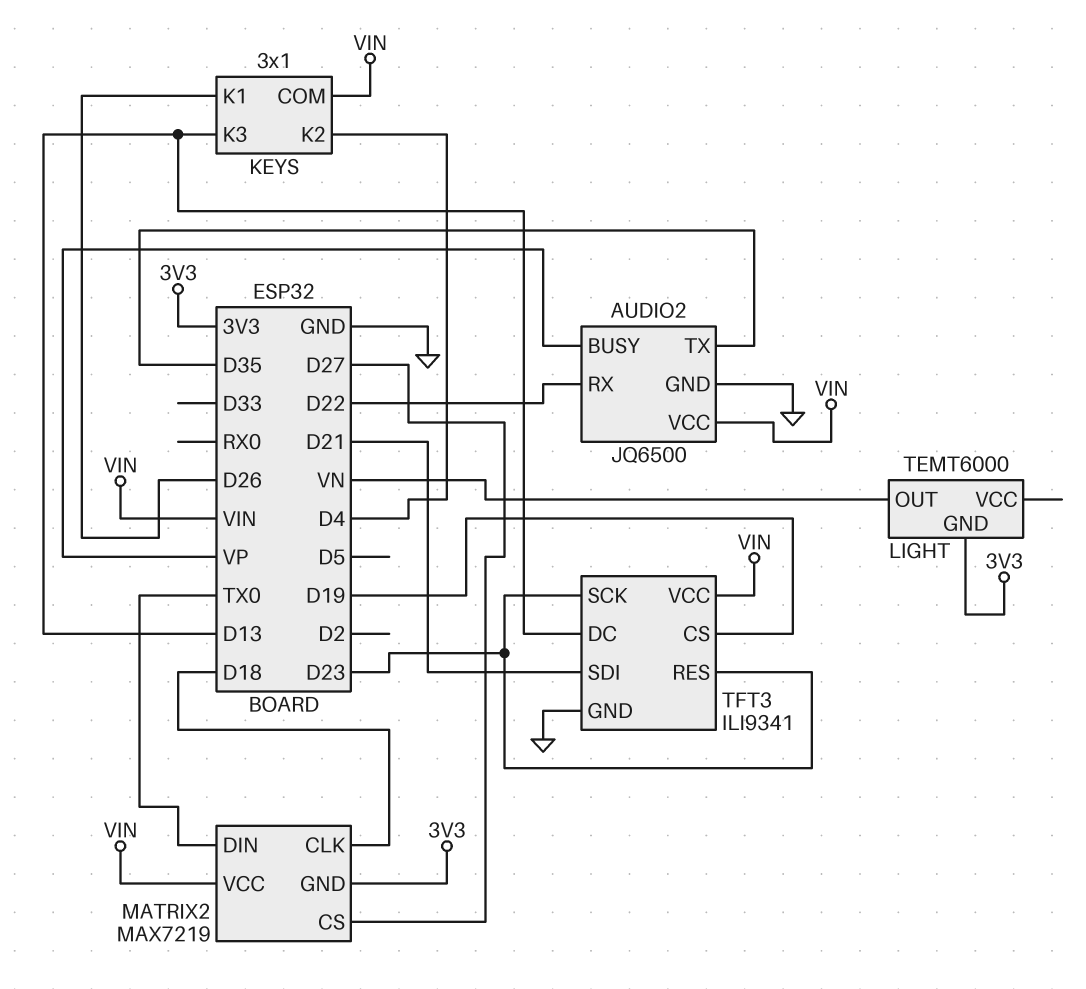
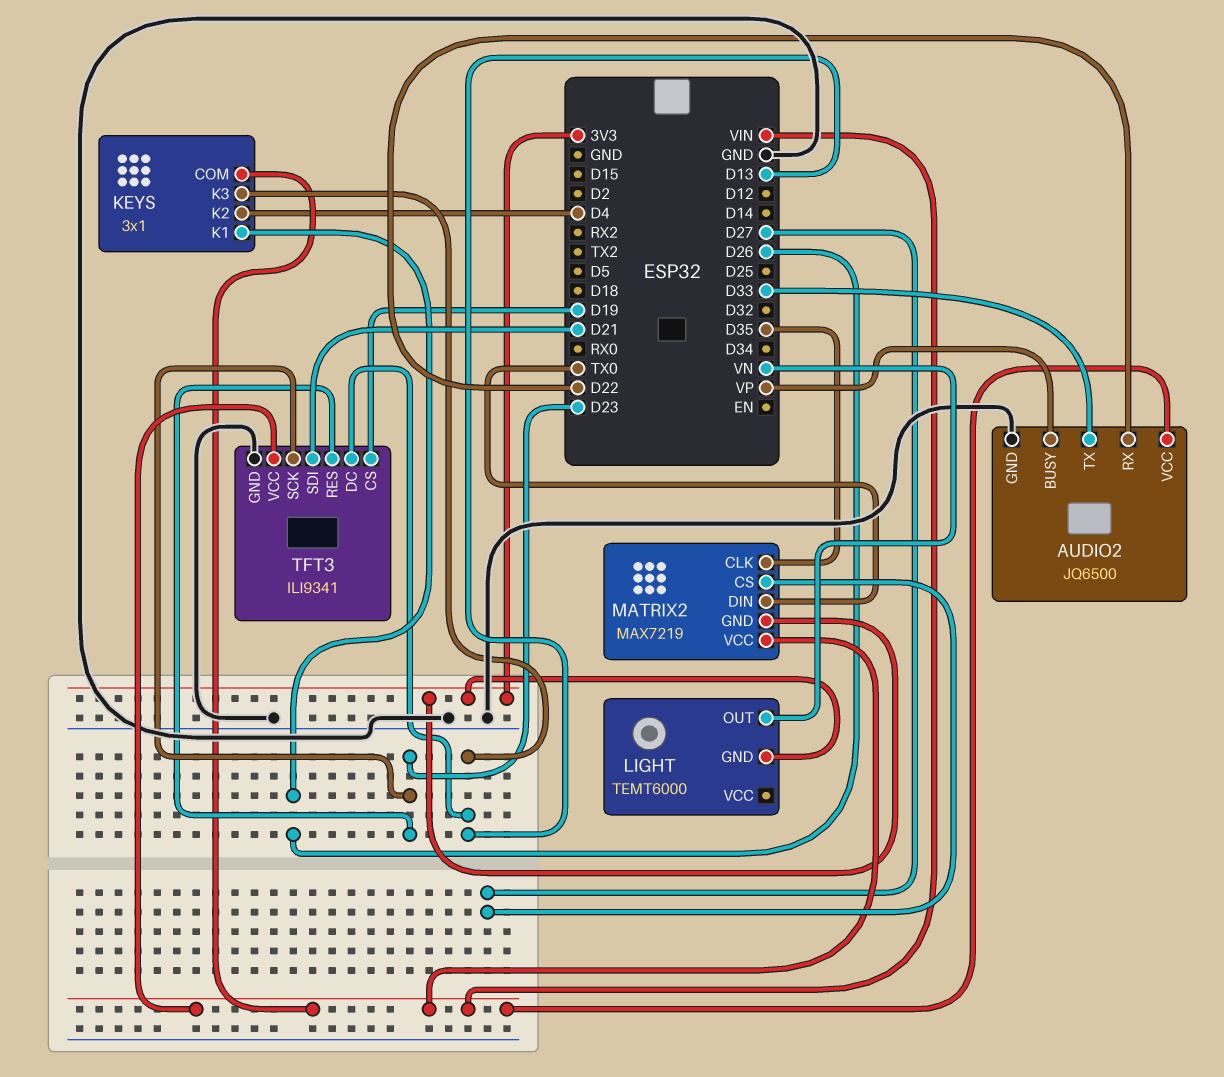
AUDIO2 pin TX: D35 -> D33
MATRIX2 pin CLK: D18 -> D35

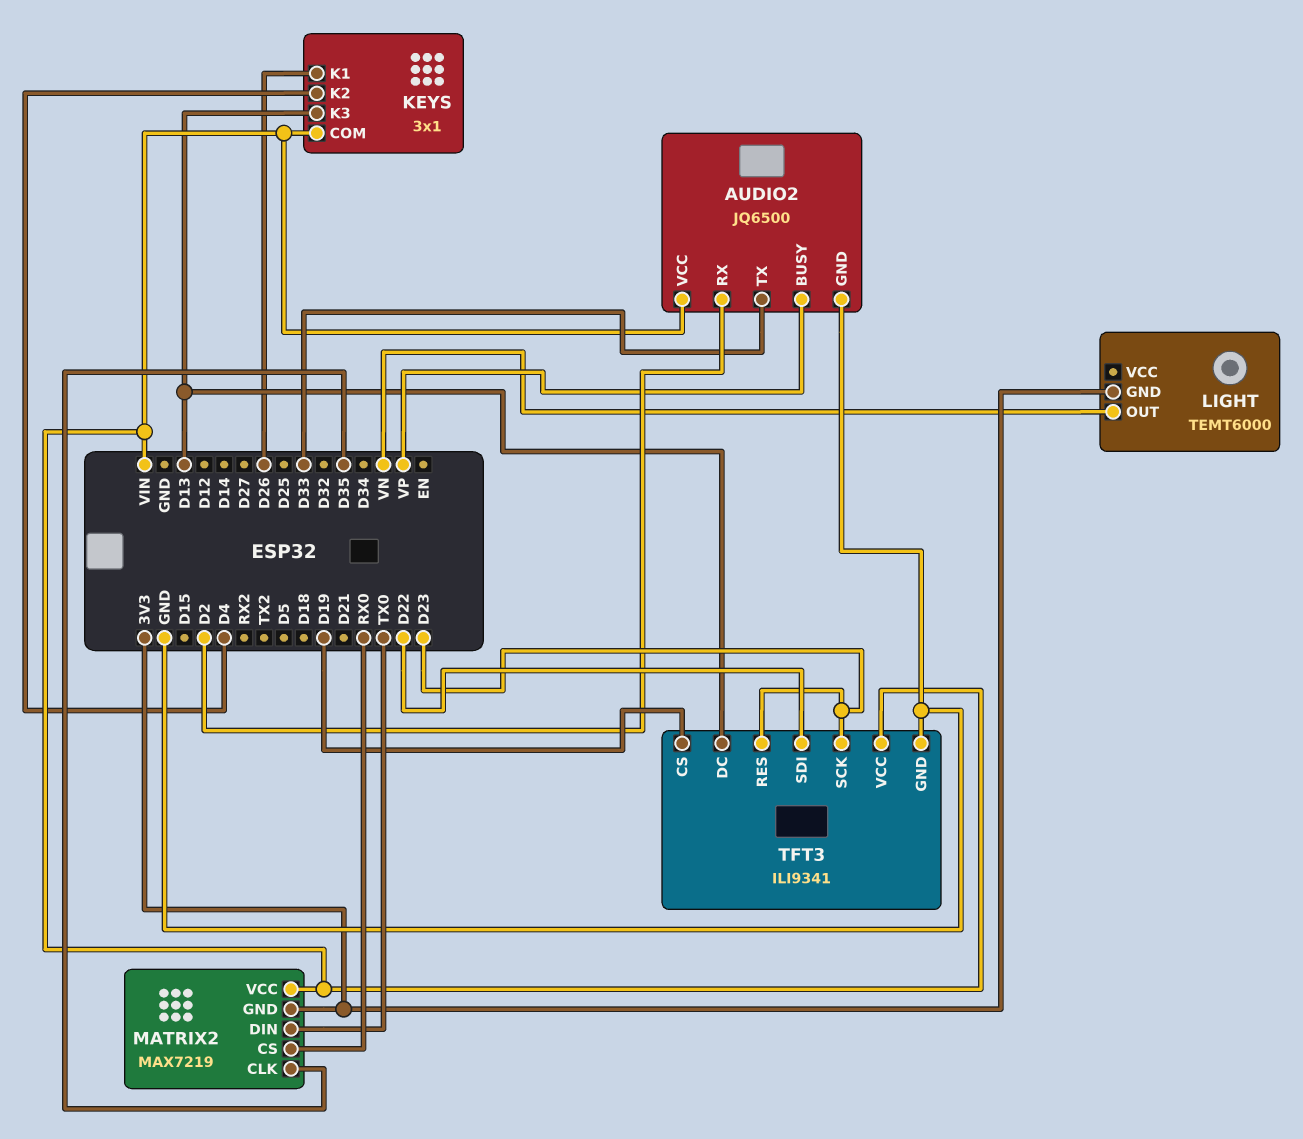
AUDIO2 pin RX: D22 -> D2
MATRIX2 pin CS: D27 -> RX0
TFT3 pin SDI: D21 -> D22

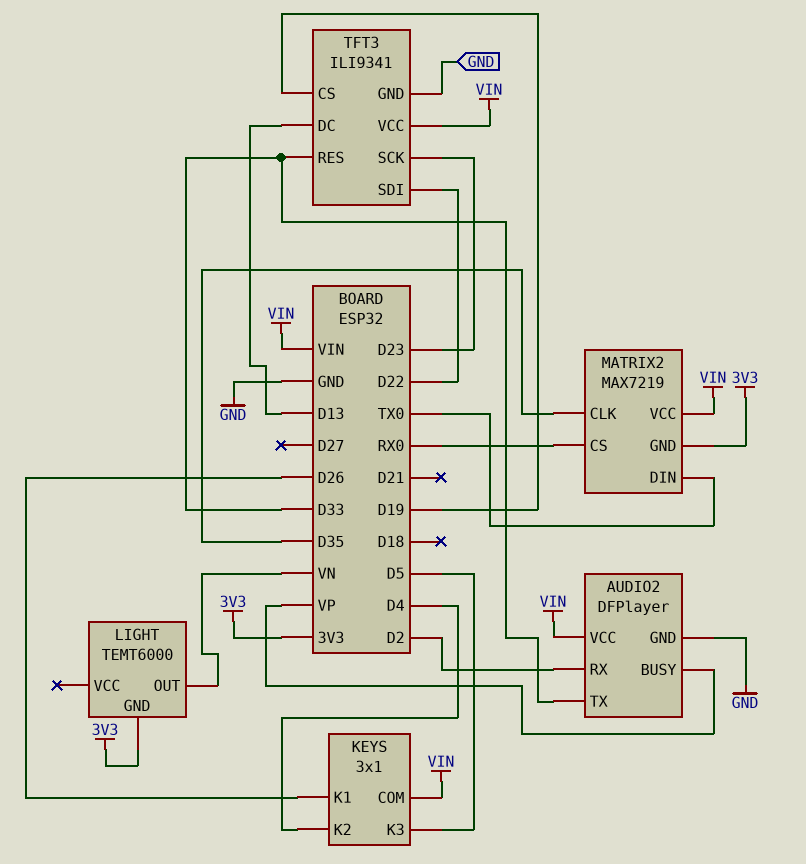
AUDIO2: JQ6500 -> DFPlayer
KEYS pin K3: D13 -> D5
TFT3 pin RES: D23 -> D33

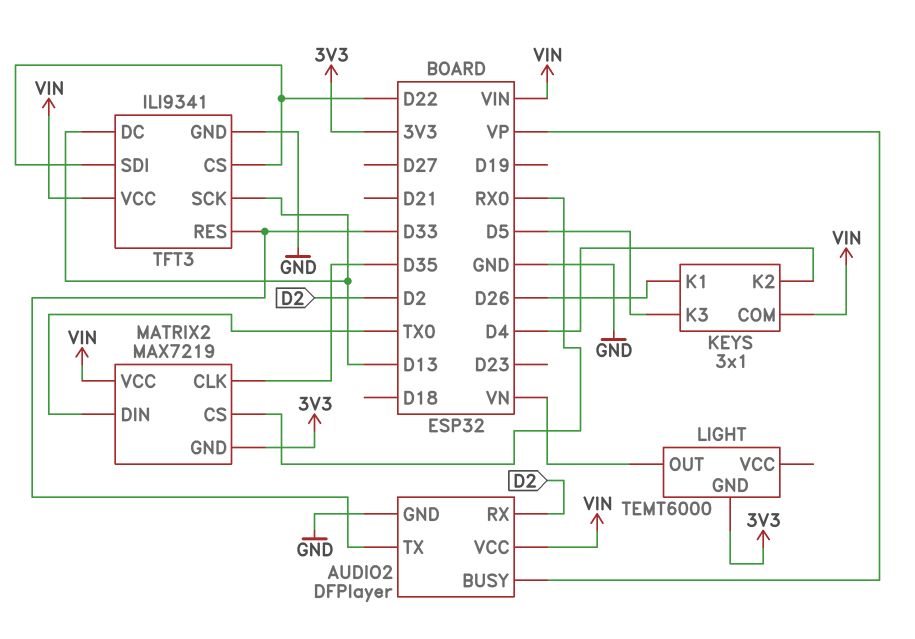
TFT3 pin CS: D19 -> D22
TFT3 pin SCK: D23 -> D13

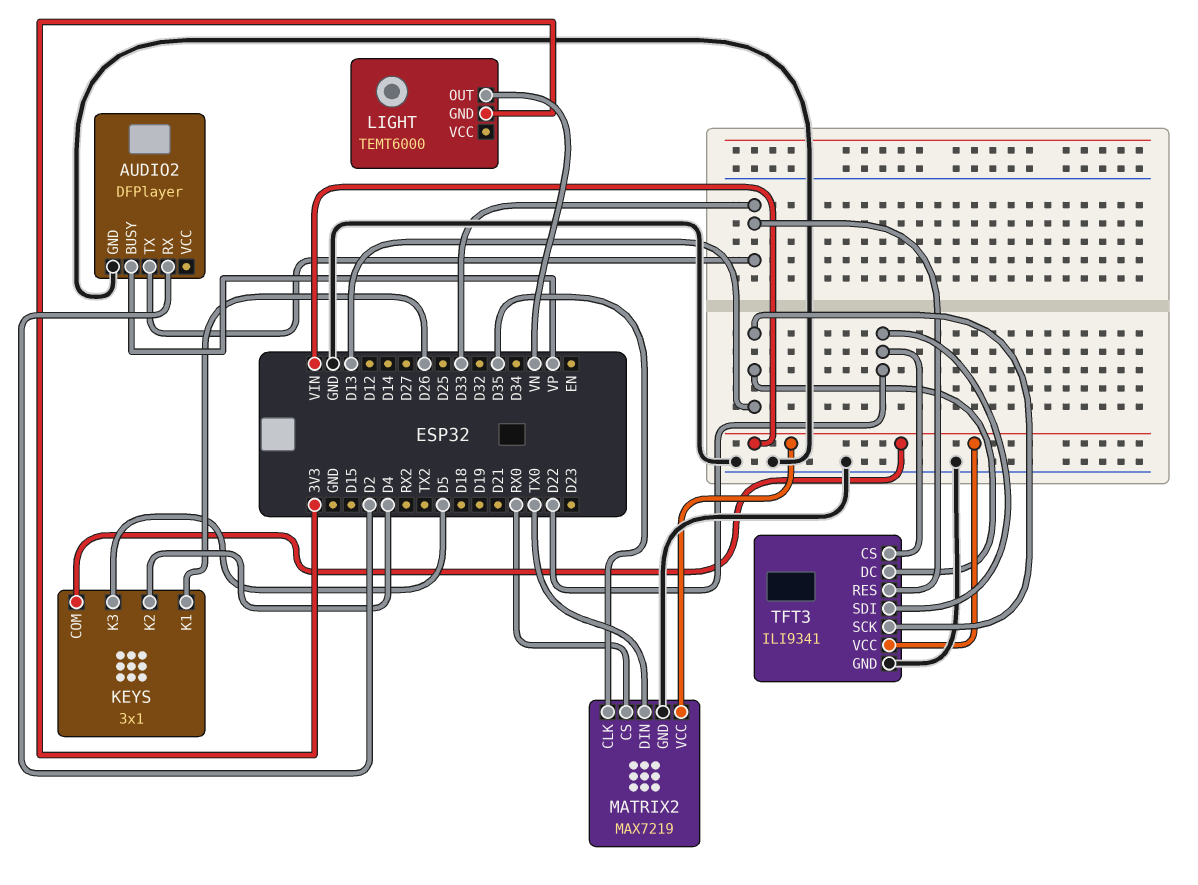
AUDIO2 pin VCC: VIN -> none
MATRIX2 pin GND: 3V3 -> GND

